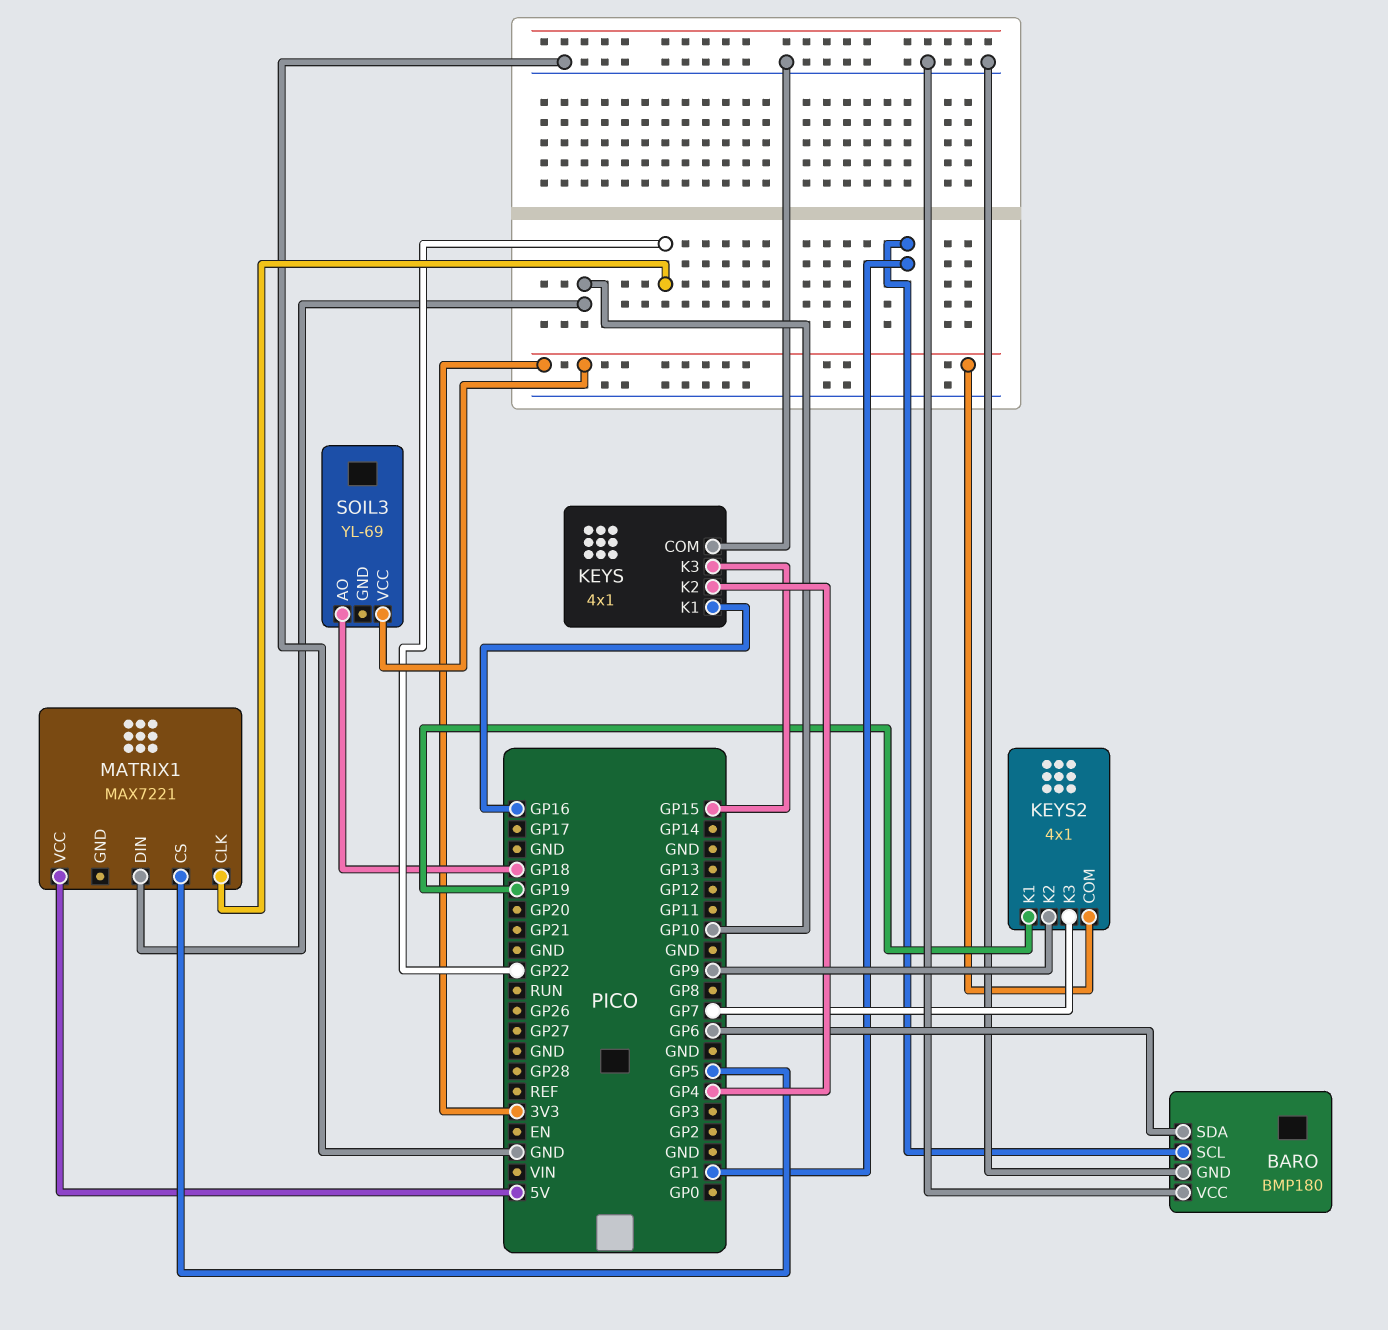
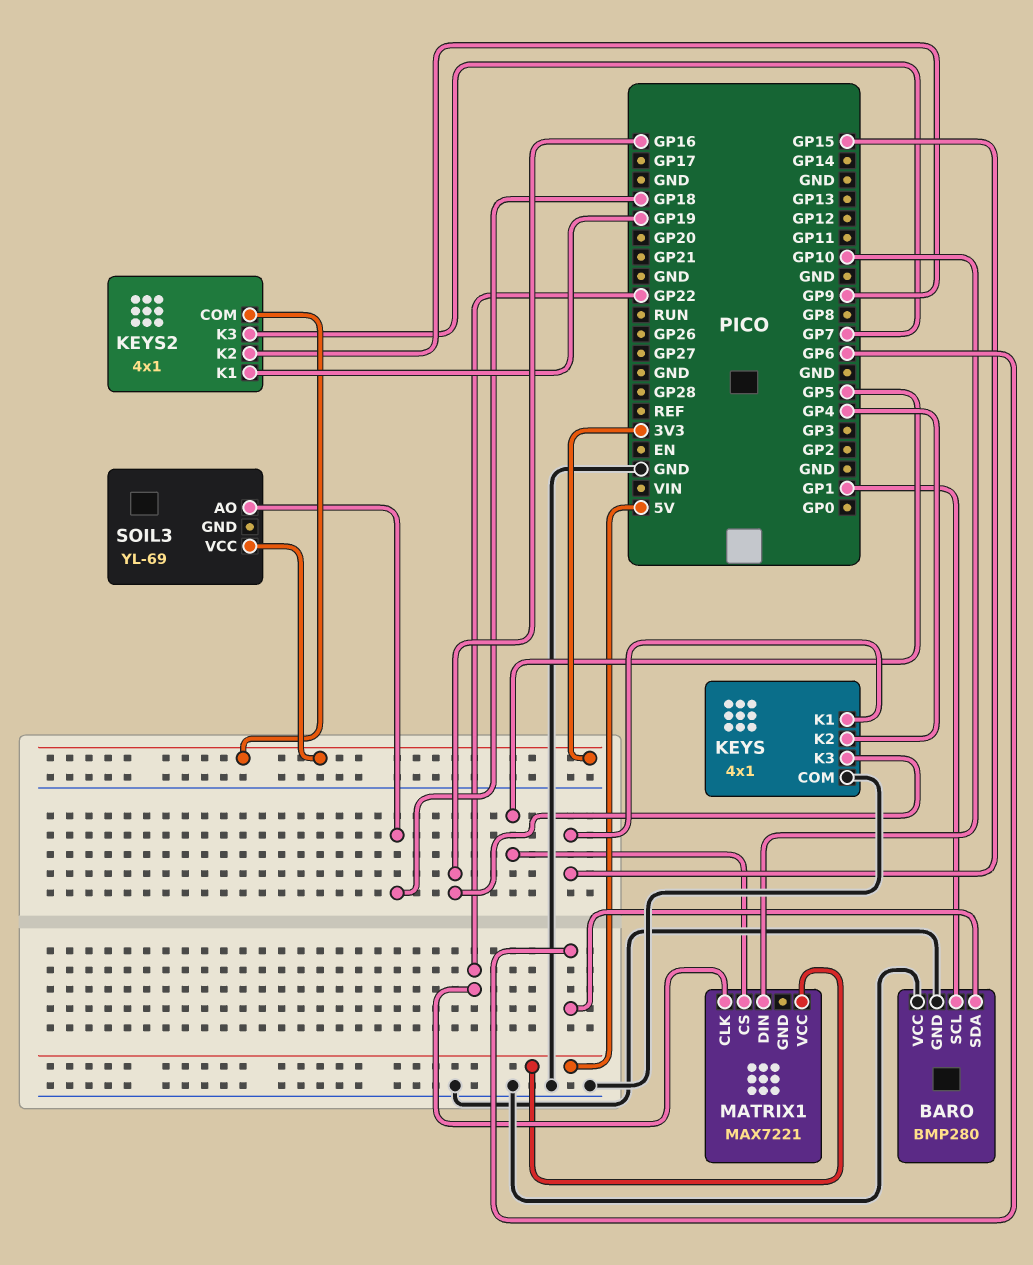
BARO: BMP180 -> BMP280
KEYS pin K1: GP16 -> GP15
KEYS pin K3: GP15 -> GP16

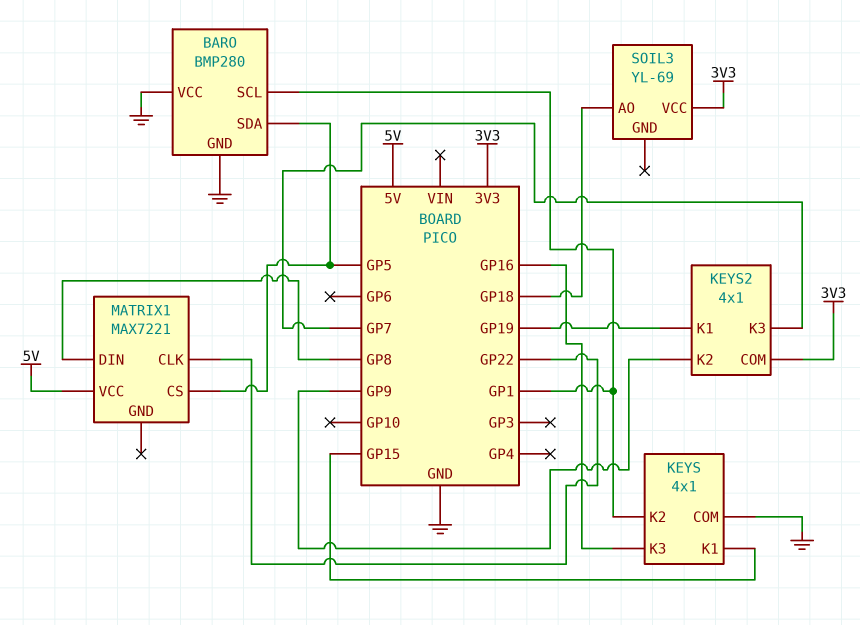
BARO pin SDA: GP6 -> GP5
KEYS pin K2: GP4 -> GP1
MATRIX1 pin DIN: GP10 -> GP8

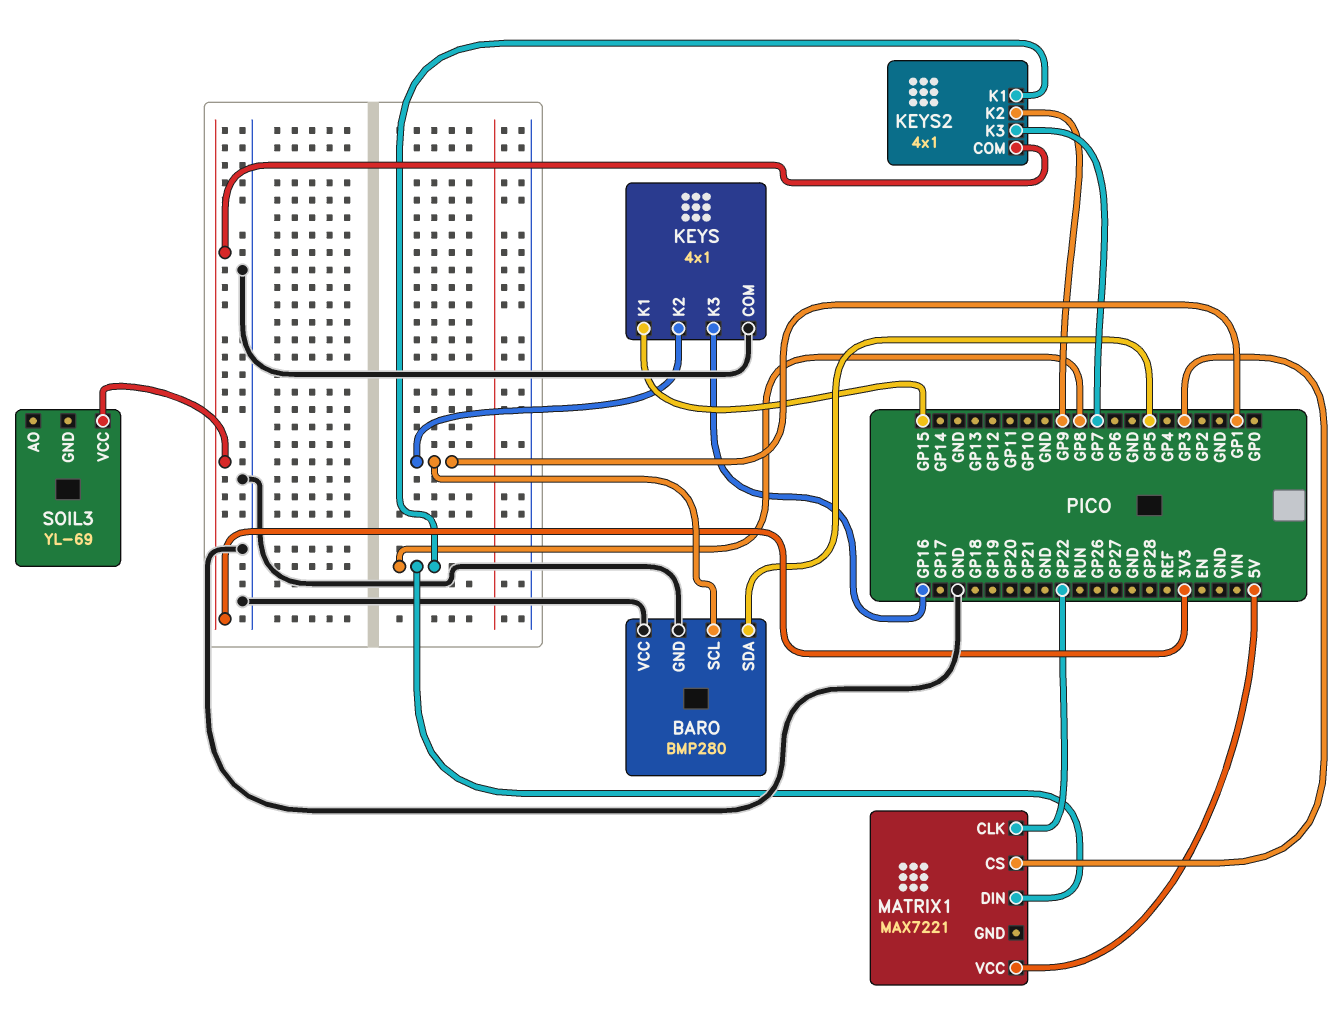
KEYS2 pin K1: GP19 -> GP8
MATRIX1 pin CS: GP5 -> GP3
SOIL3 pin AO: GP18 -> none

